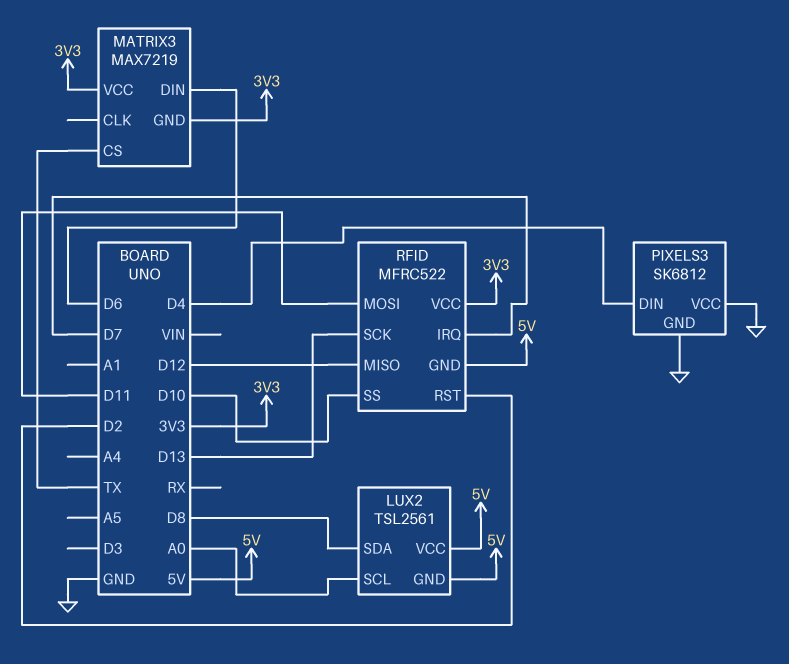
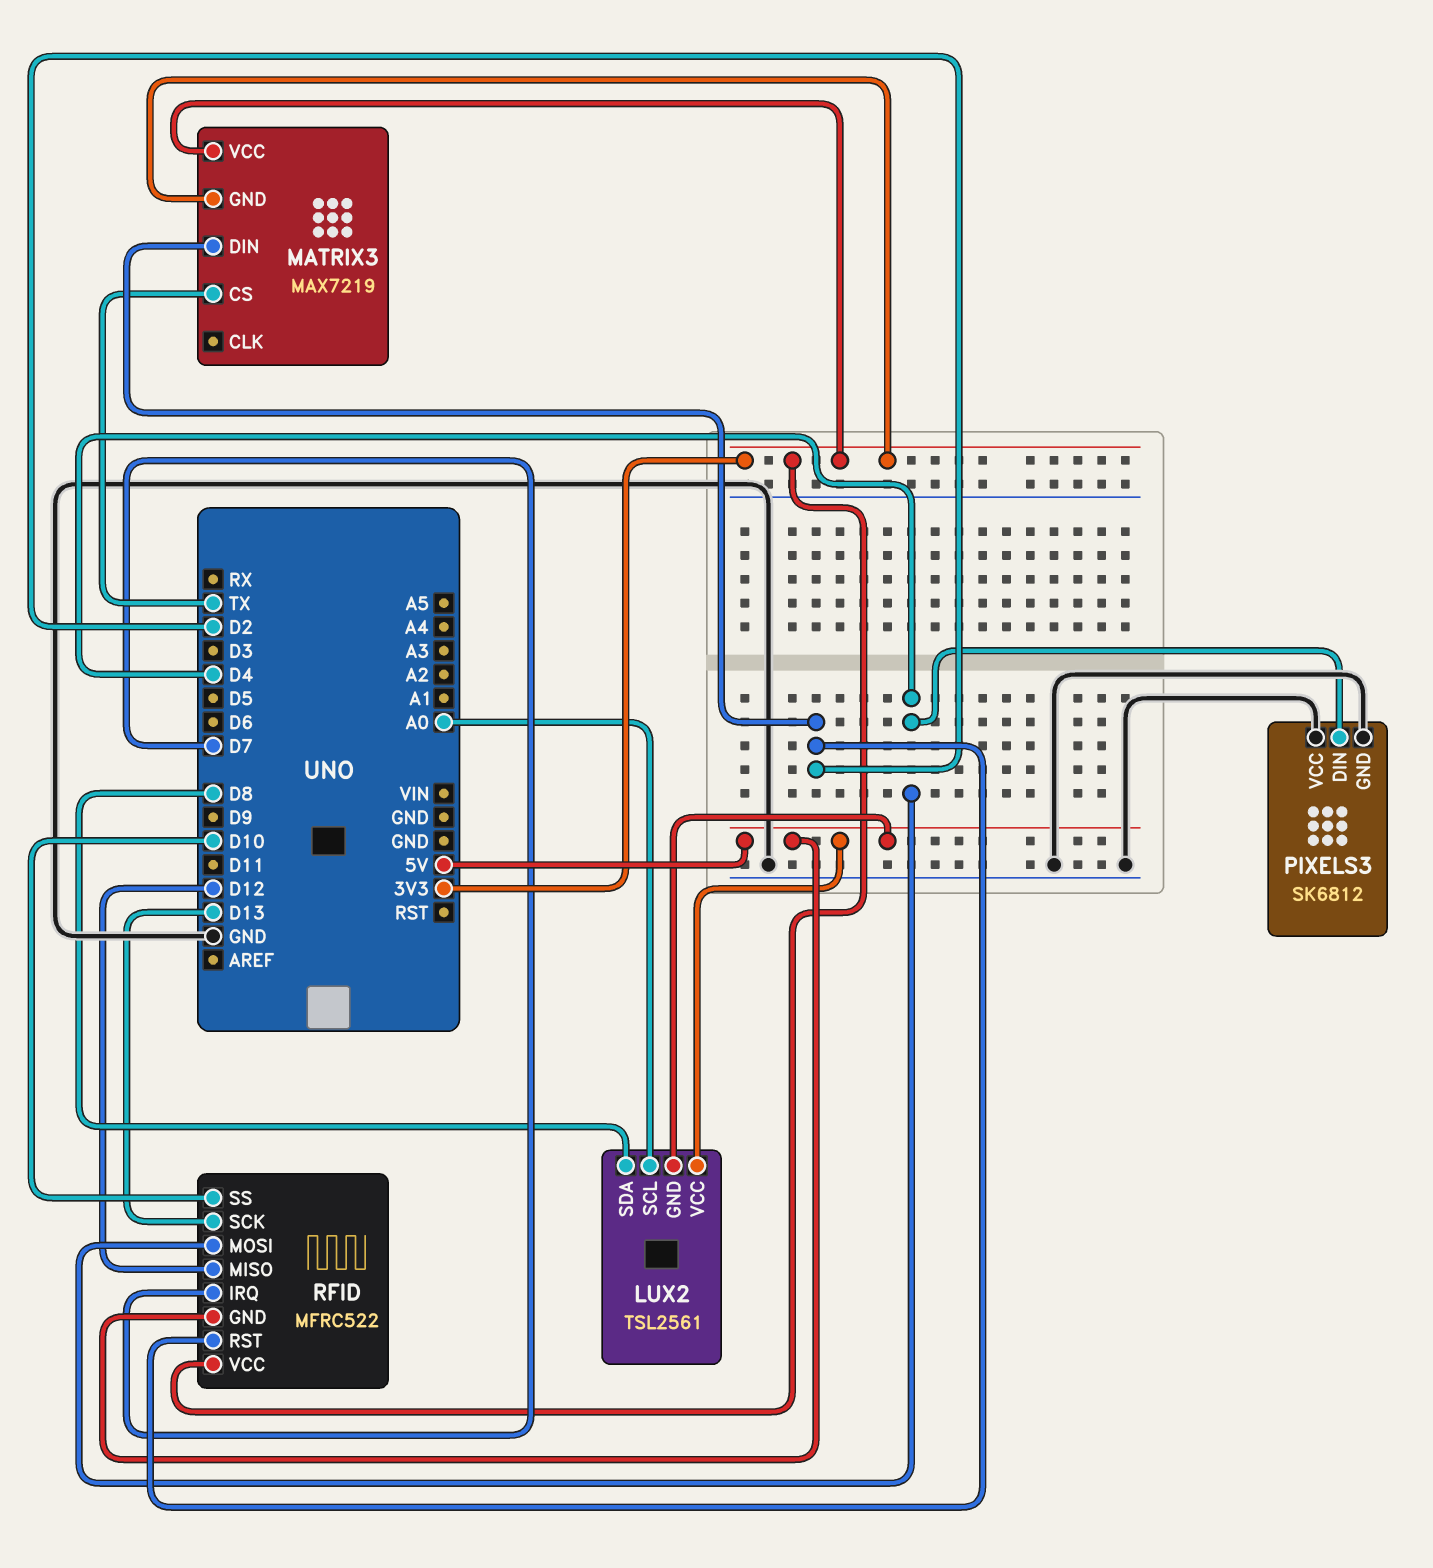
MATRIX3 pin DIN: D6 -> D2
RFID pin MOSI: D11 -> D4

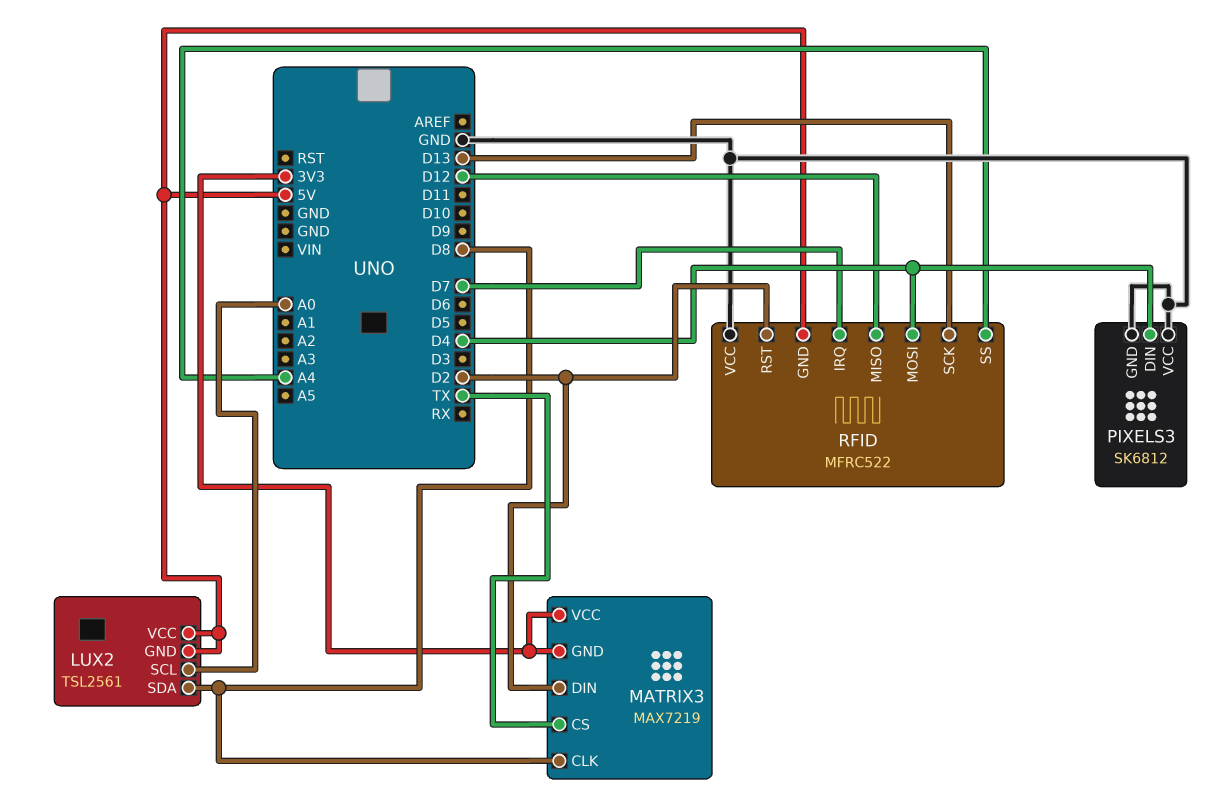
MATRIX3 pin CLK: none -> D8
RFID pin SS: D10 -> A4
RFID pin VCC: 3V3 -> GND

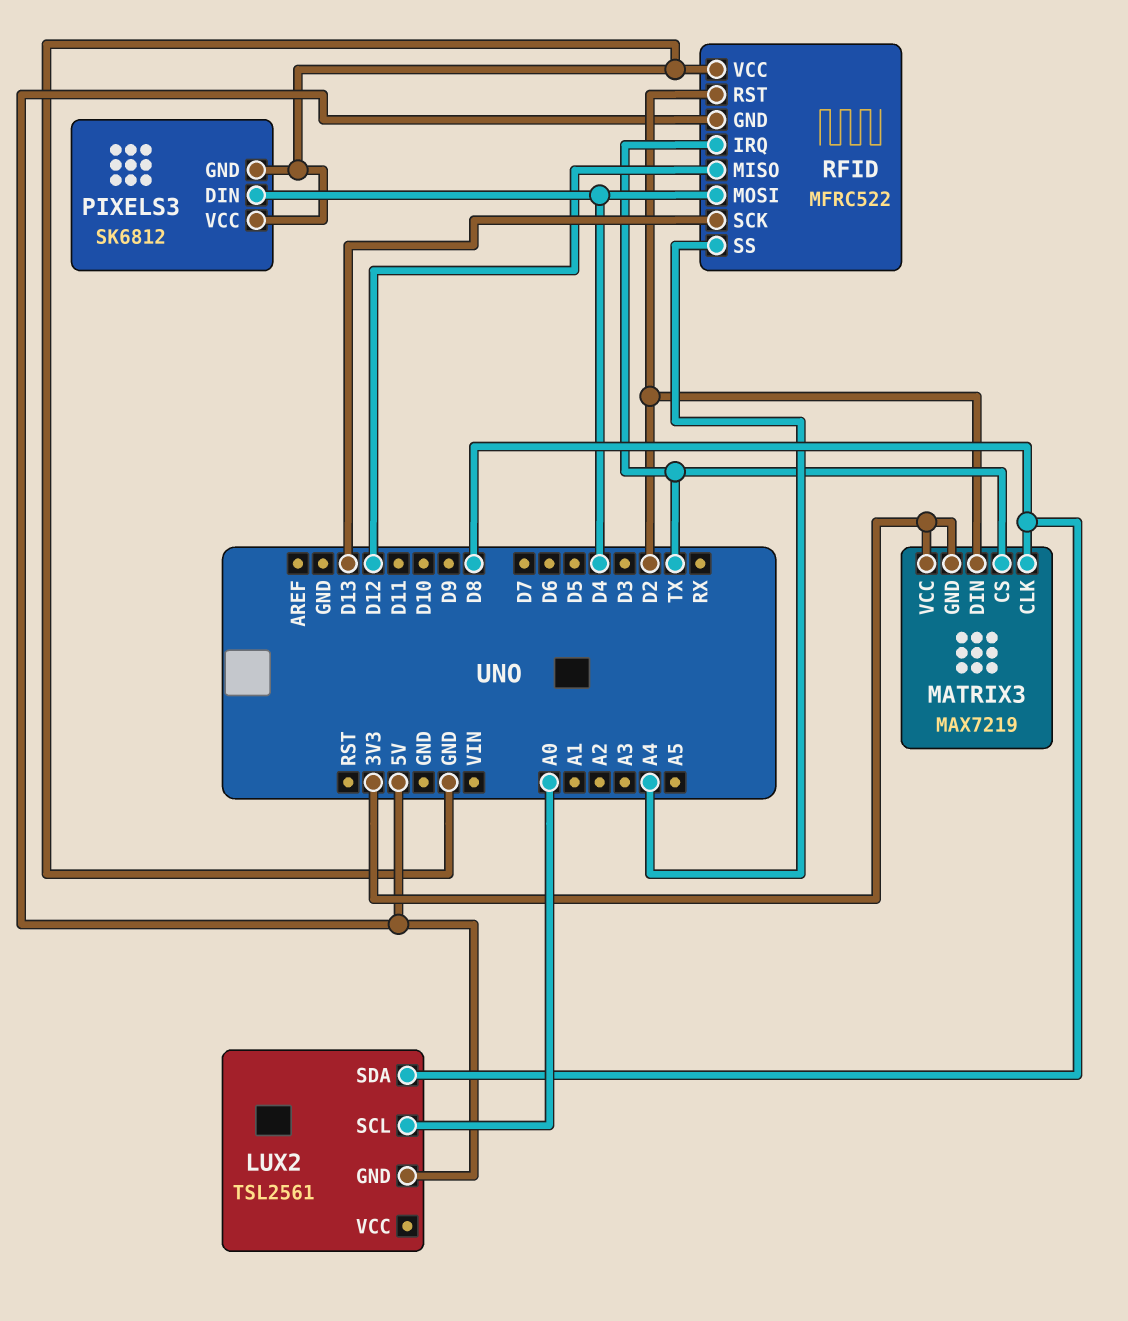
LUX2 pin VCC: 5V -> none
RFID pin IRQ: D7 -> TX

